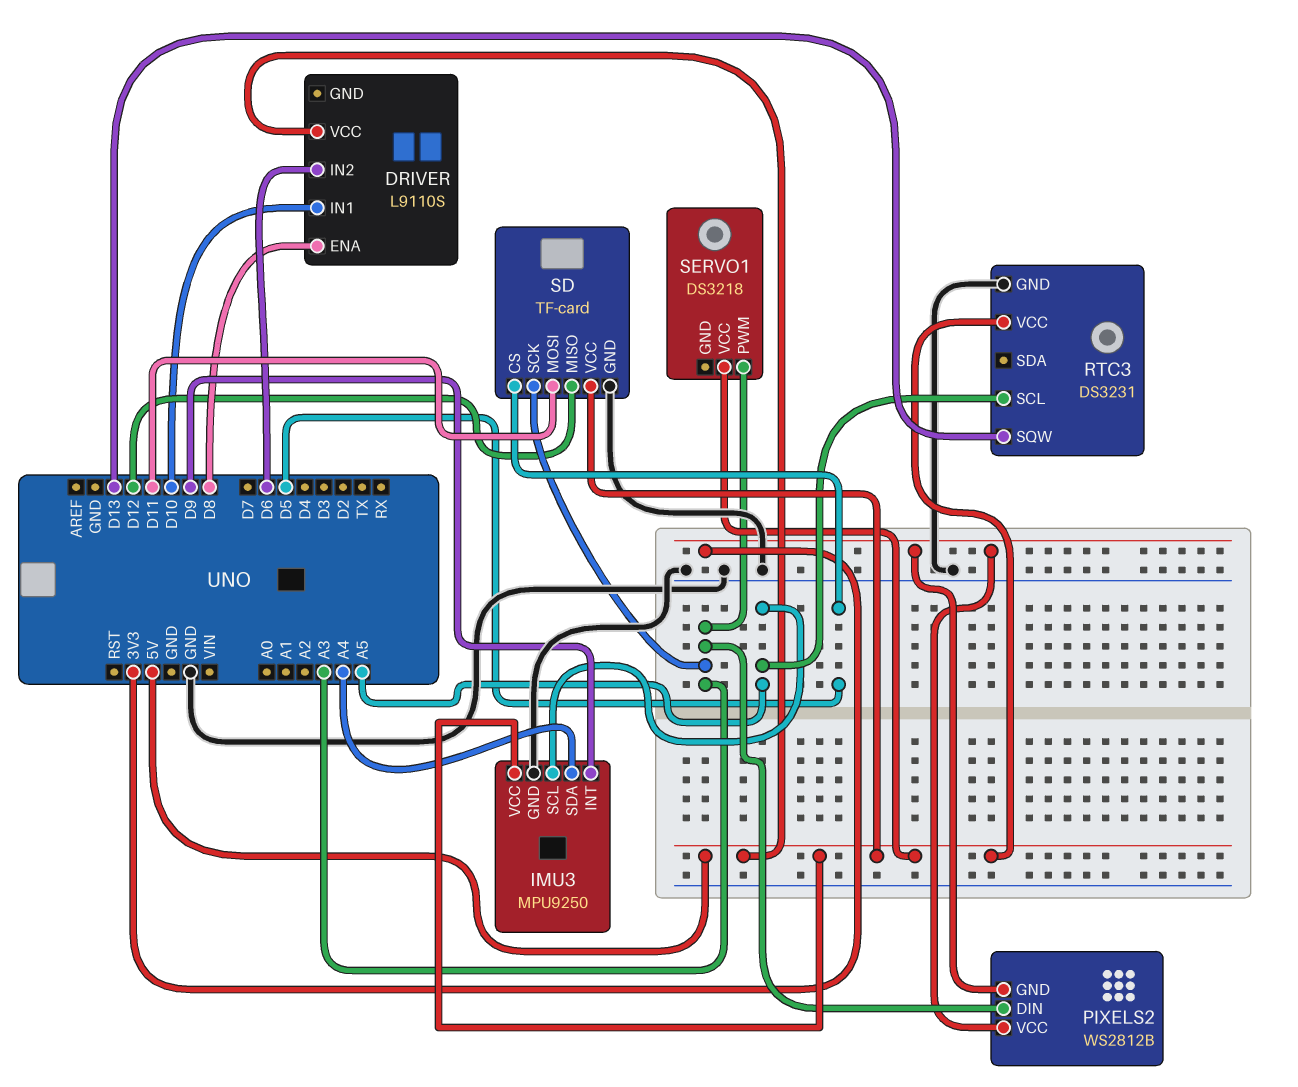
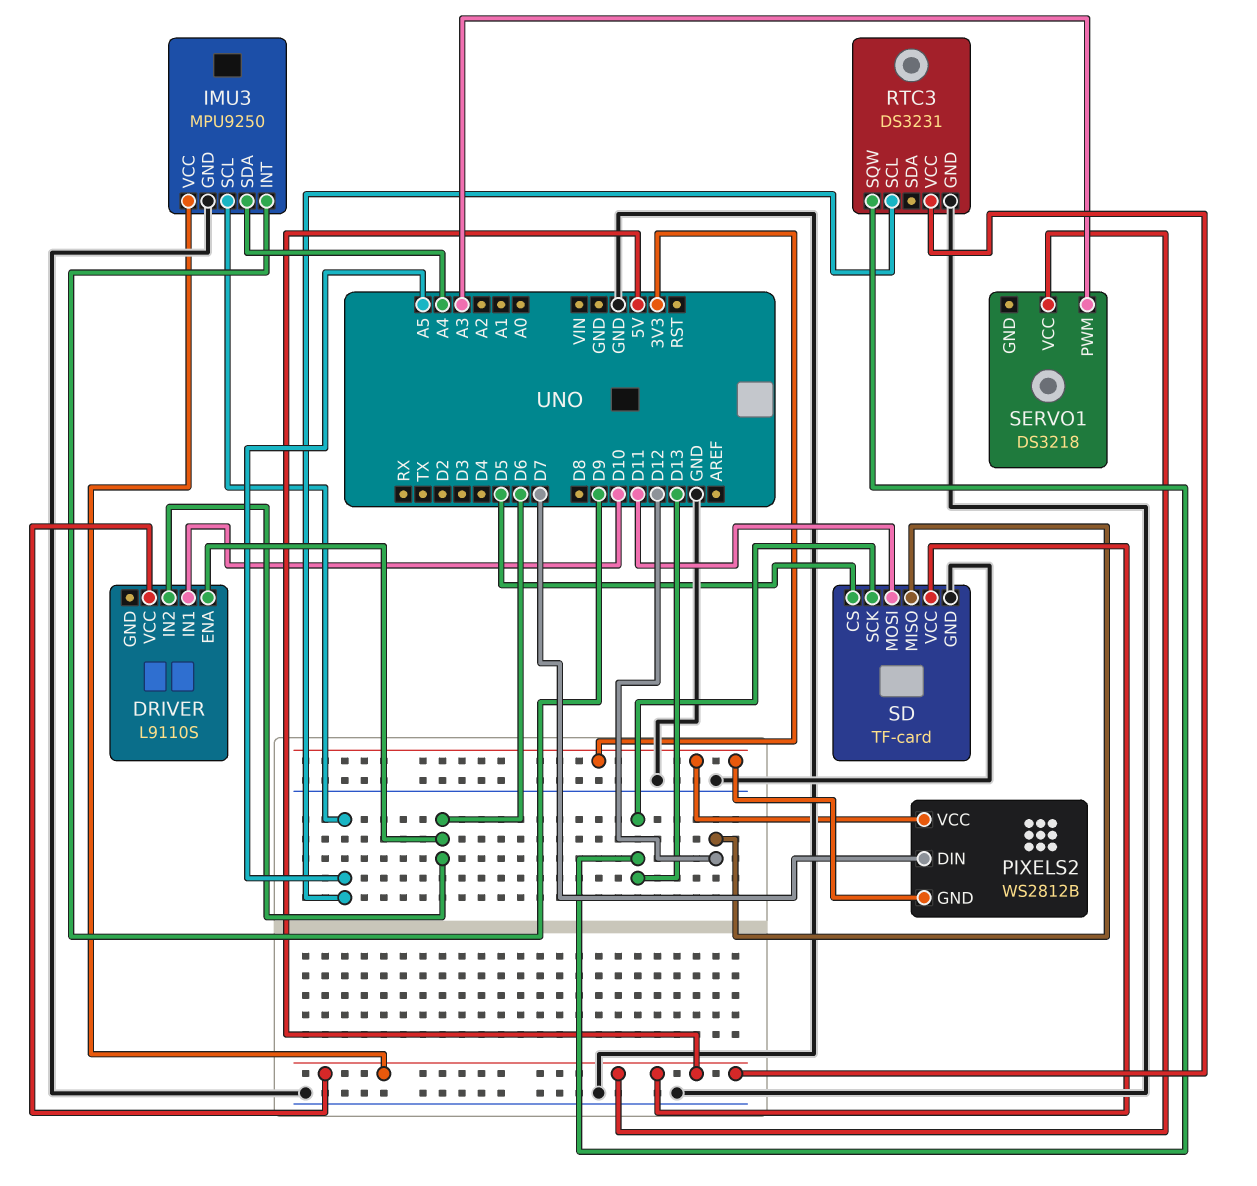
DRIVER pin ENA: D8 -> D6
PIXELS2 pin DIN: A3 -> D7
SD pin SCK: A3 -> D13

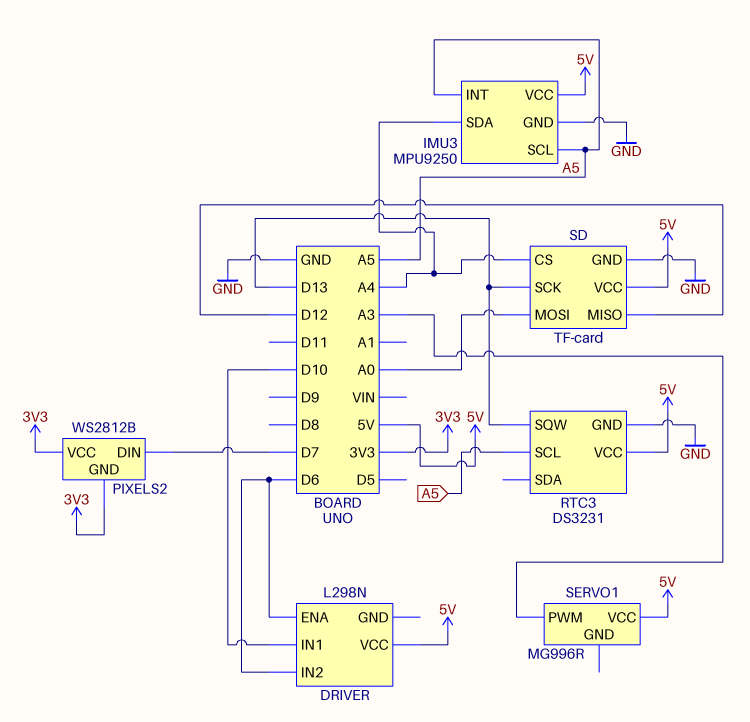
DRIVER: L9110S -> L298N
IMU3 pin INT: D9 -> A5
SD pin CS: D5 -> A4
SD pin MOSI: D11 -> A0
SERVO1: DS3218 -> MG996R

